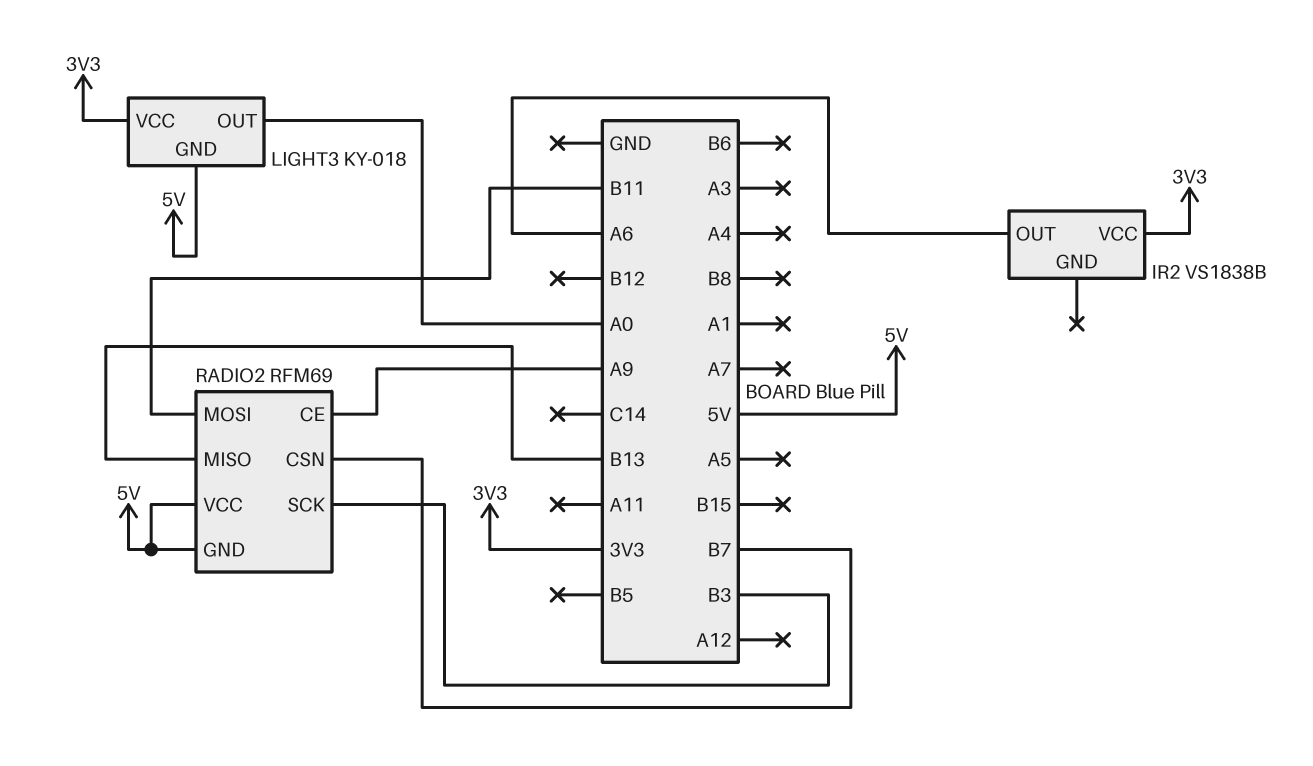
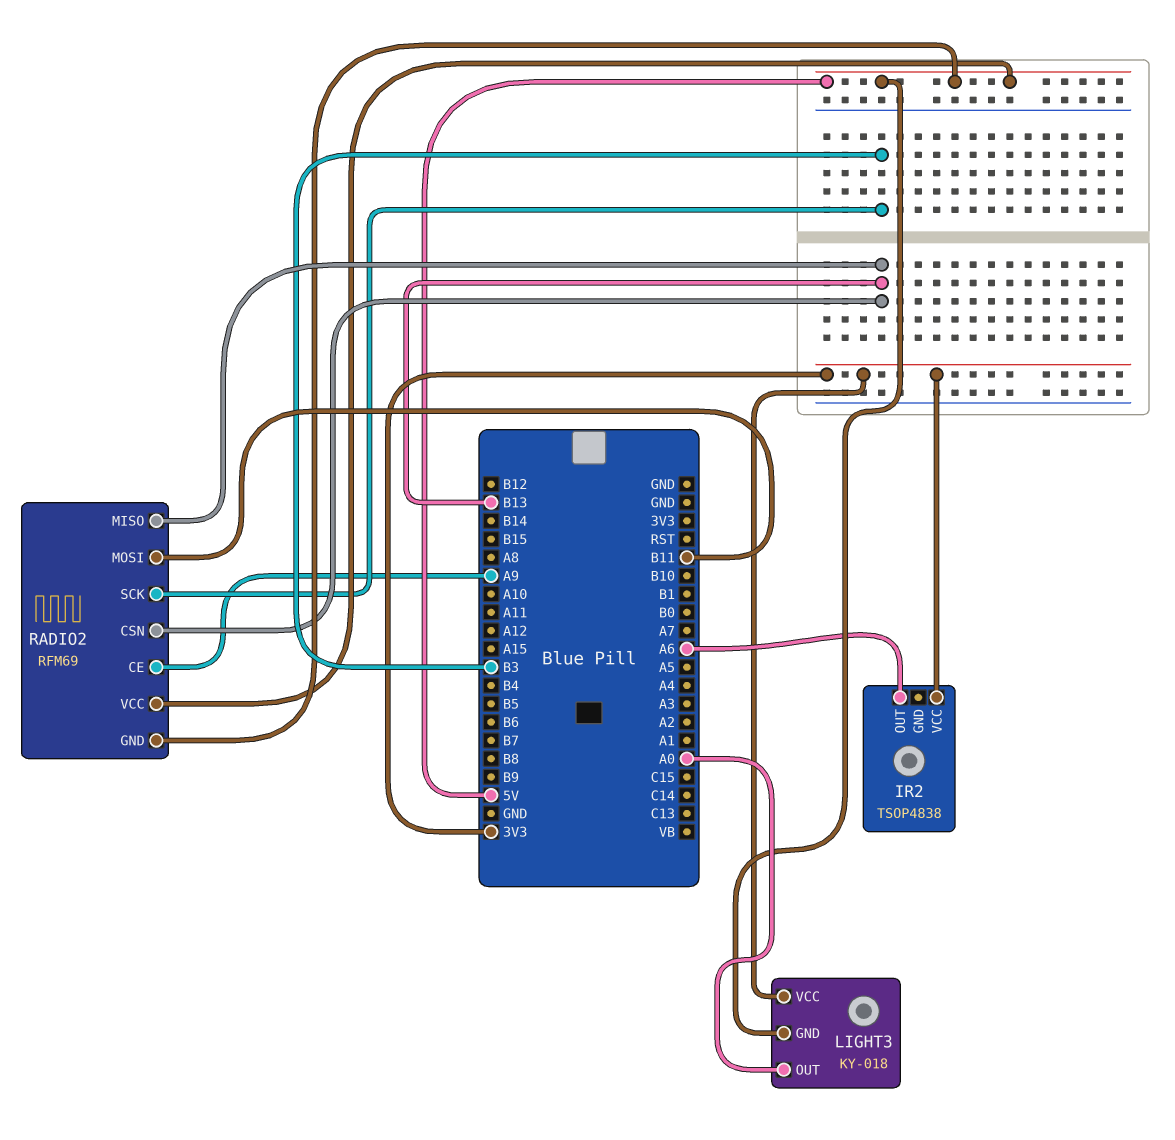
IR2: VS1838B -> TSOP4838
RADIO2 pin CSN: B7 -> B13

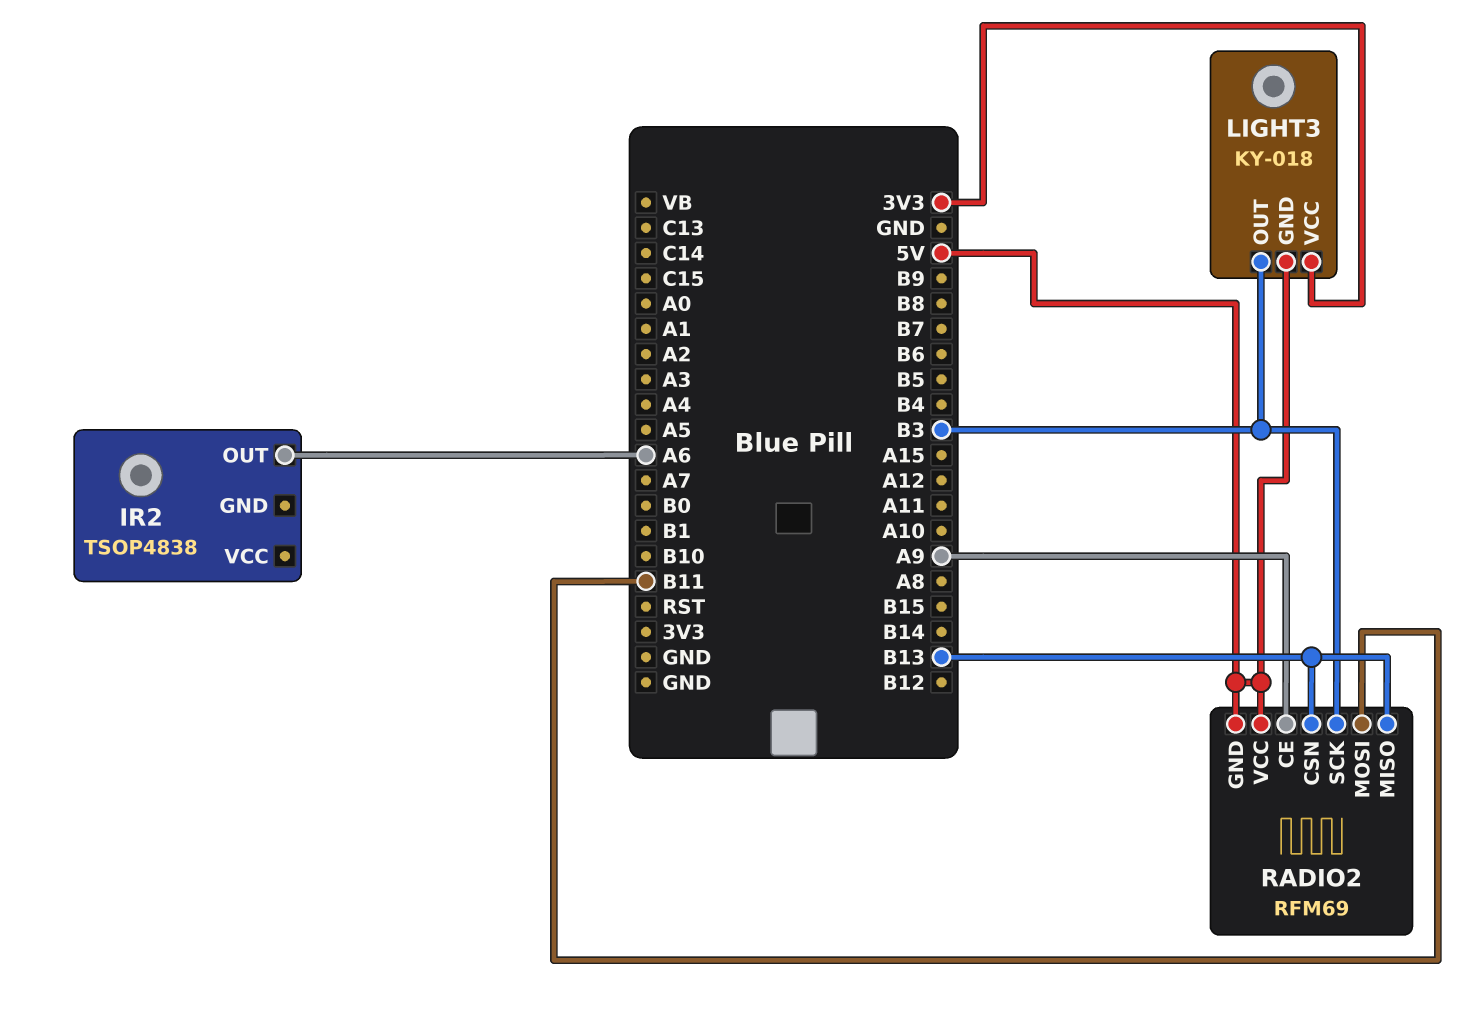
IR2 pin VCC: 3V3 -> none
LIGHT3 pin OUT: A0 -> B3

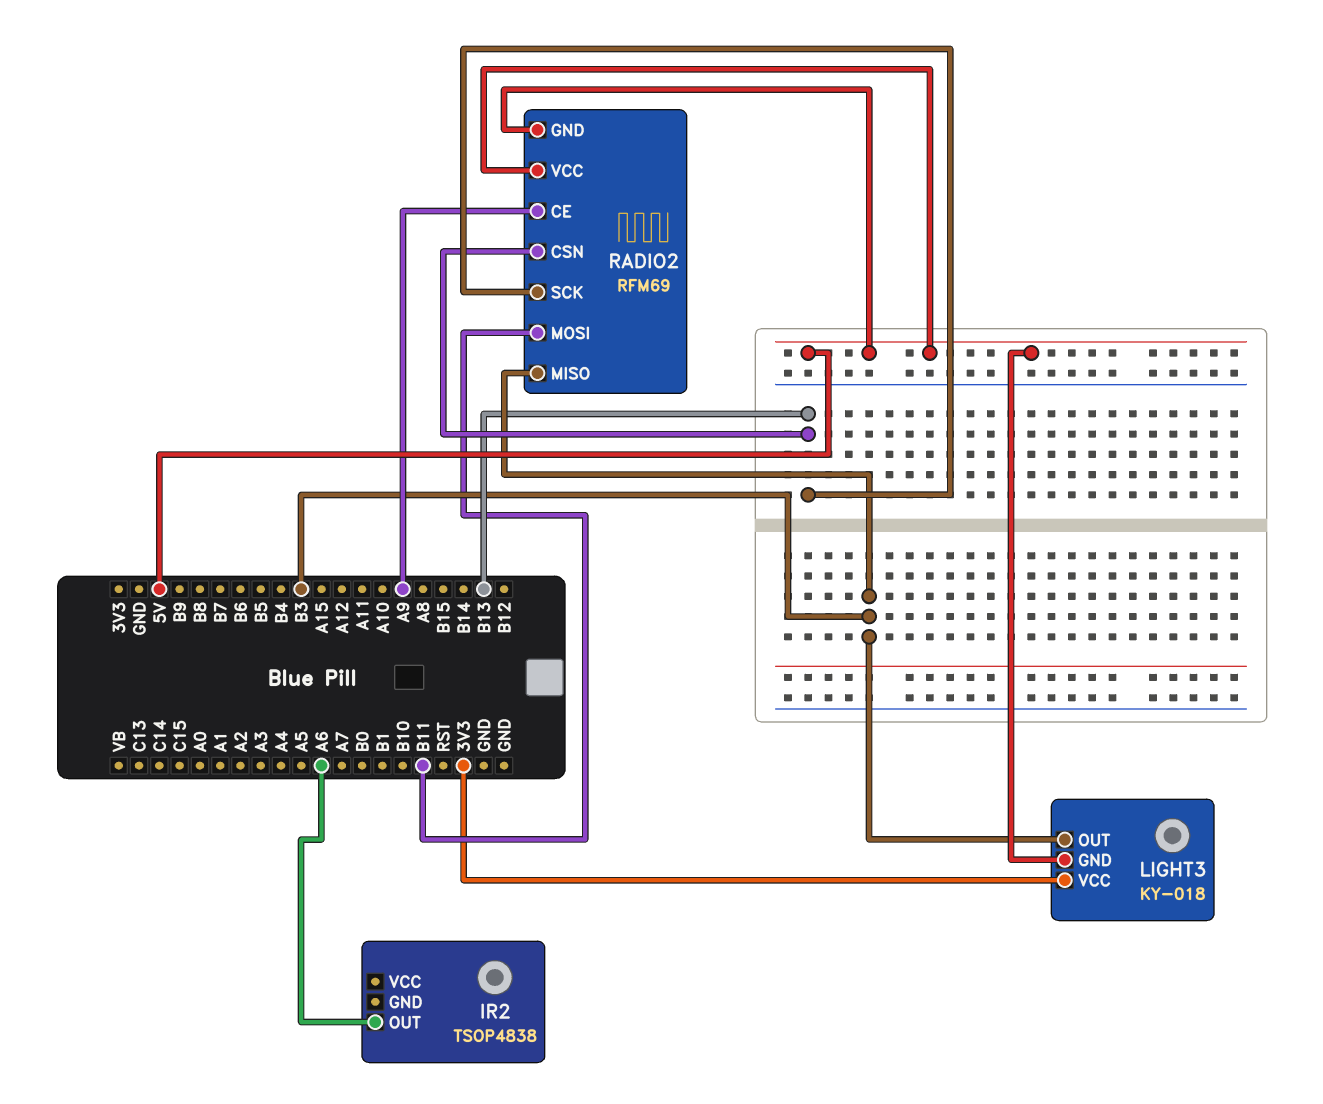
RADIO2 pin MISO: B13 -> B3
RADIO2 pin SCK: B3 -> B13

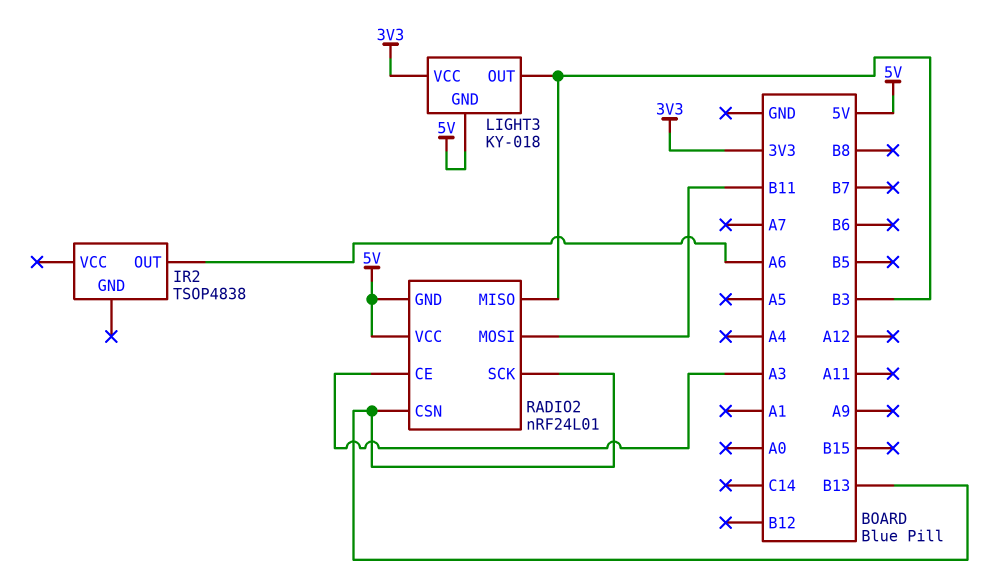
RADIO2: RFM69 -> nRF24L01
RADIO2 pin CE: A9 -> A3

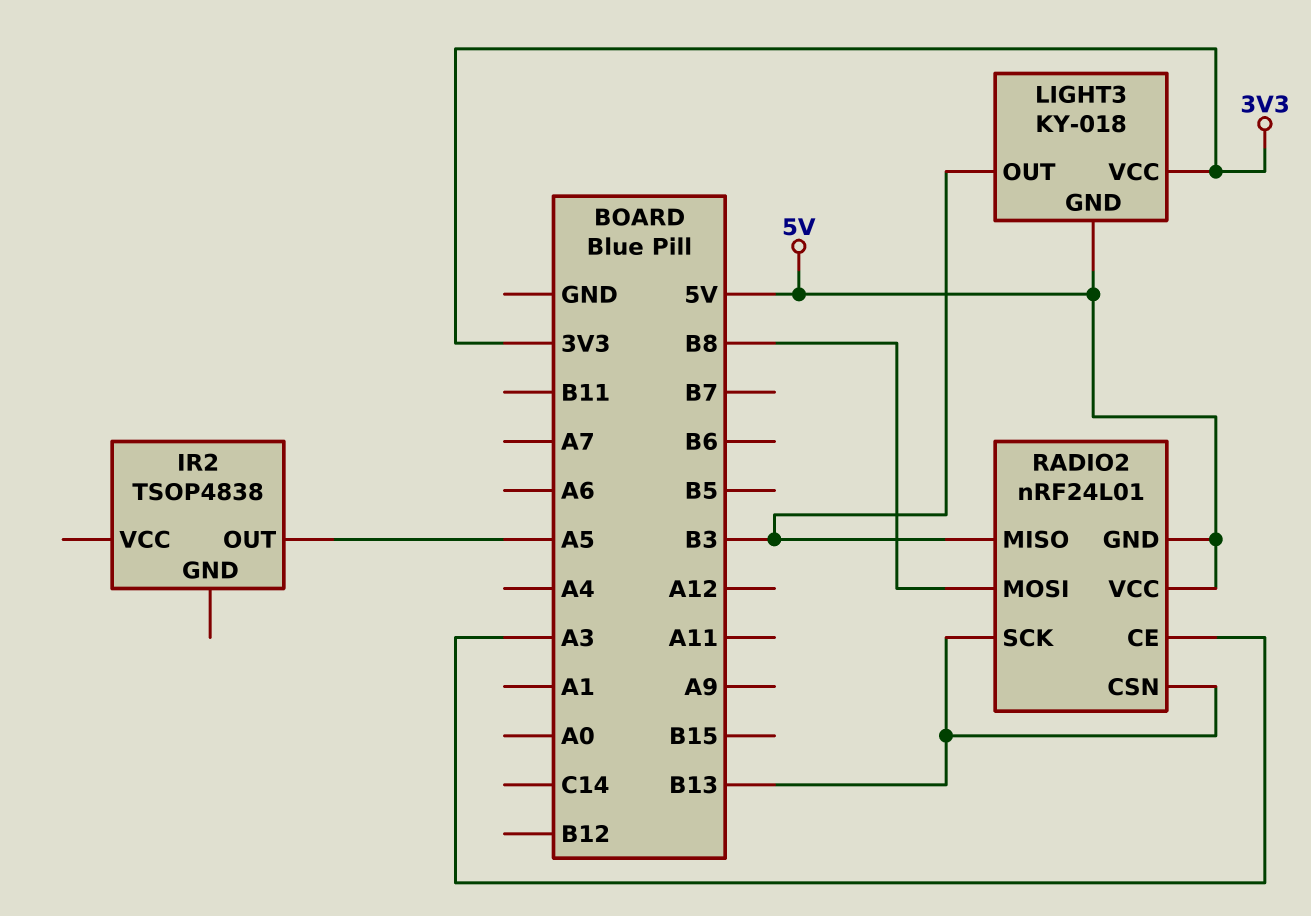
IR2 pin OUT: A6 -> A5
RADIO2 pin MOSI: B11 -> B8

